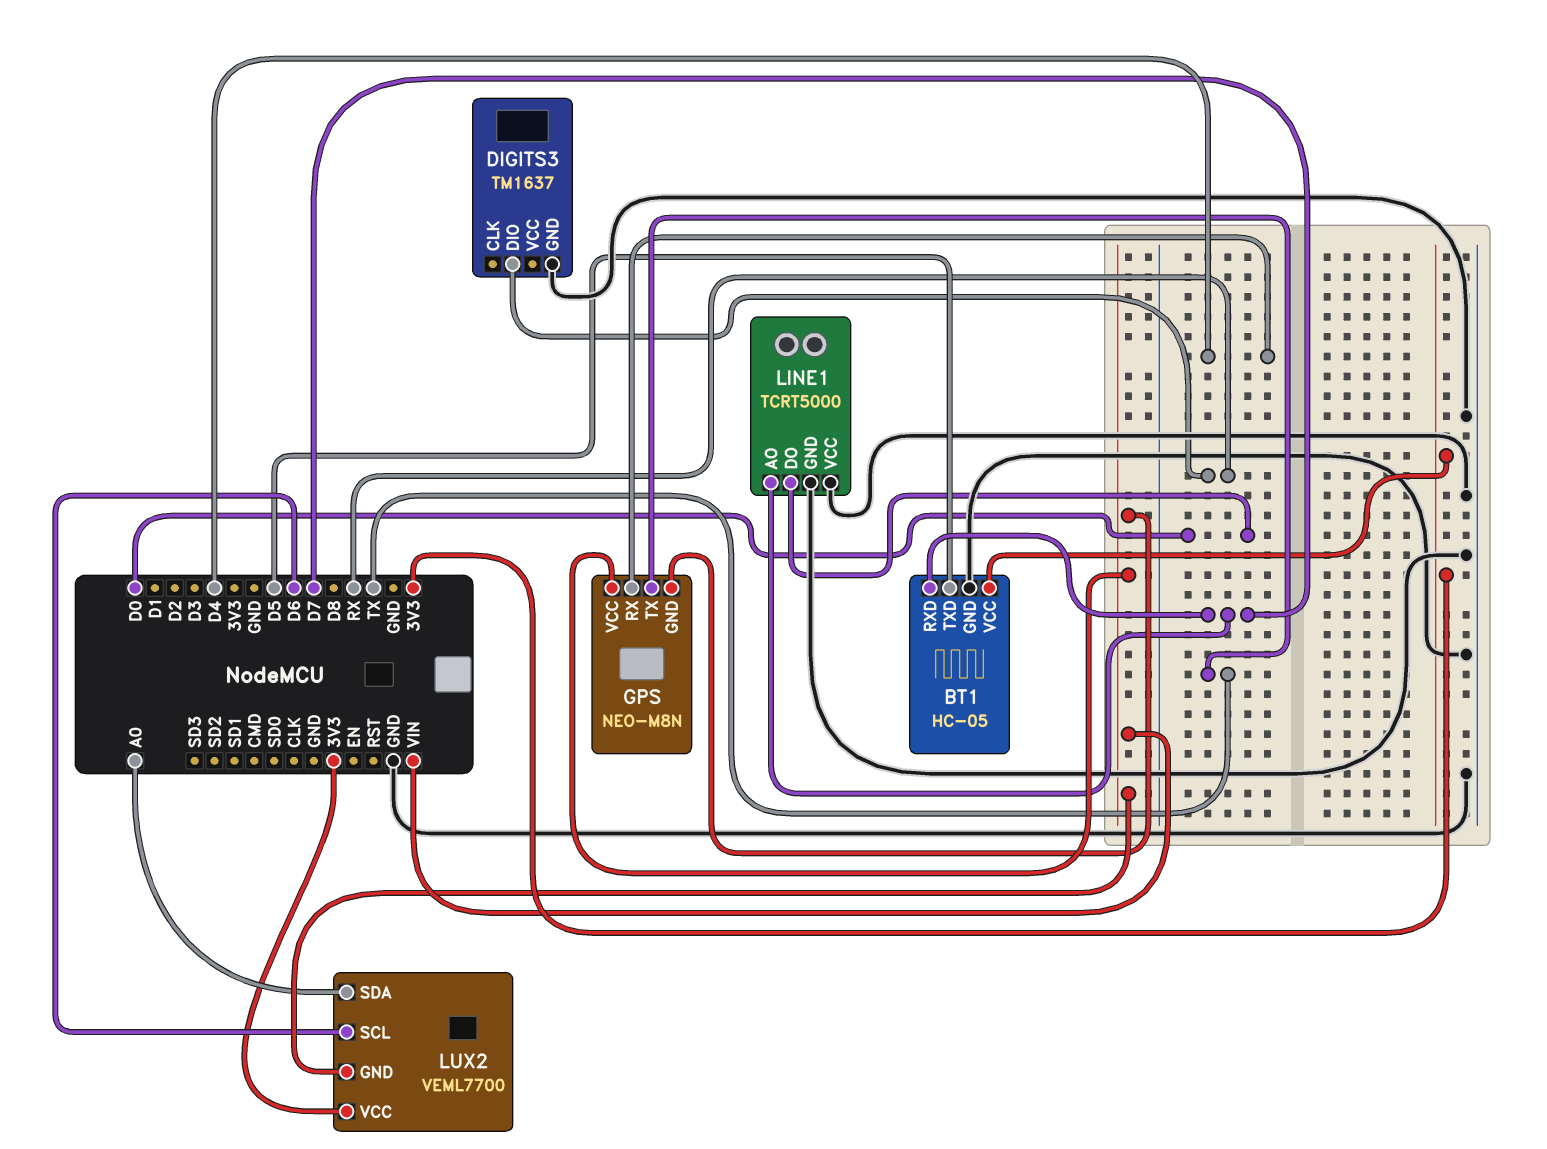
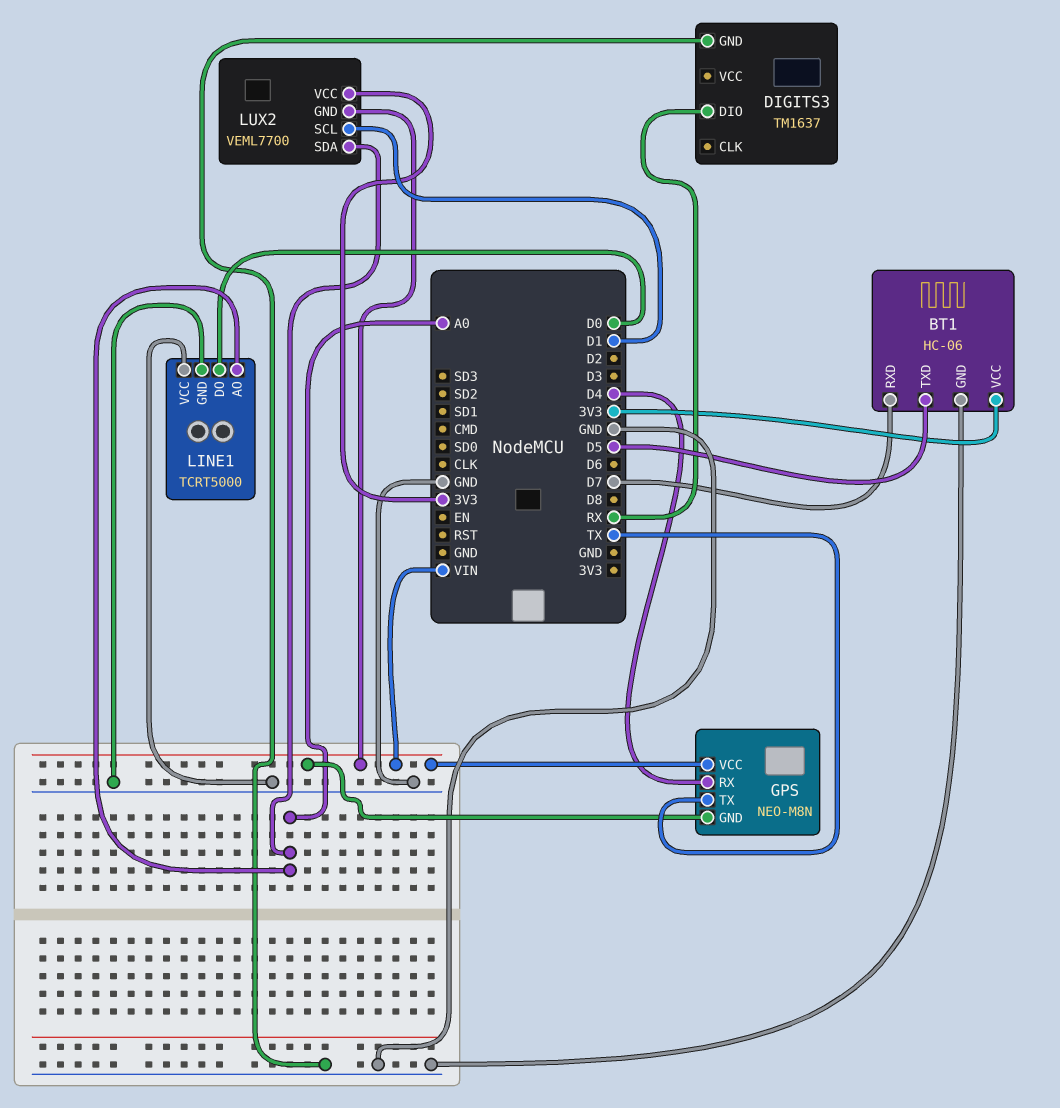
BT1: HC-05 -> HC-06
LINE1 pin AO: D7 -> A0
LUX2 pin SCL: D6 -> D1

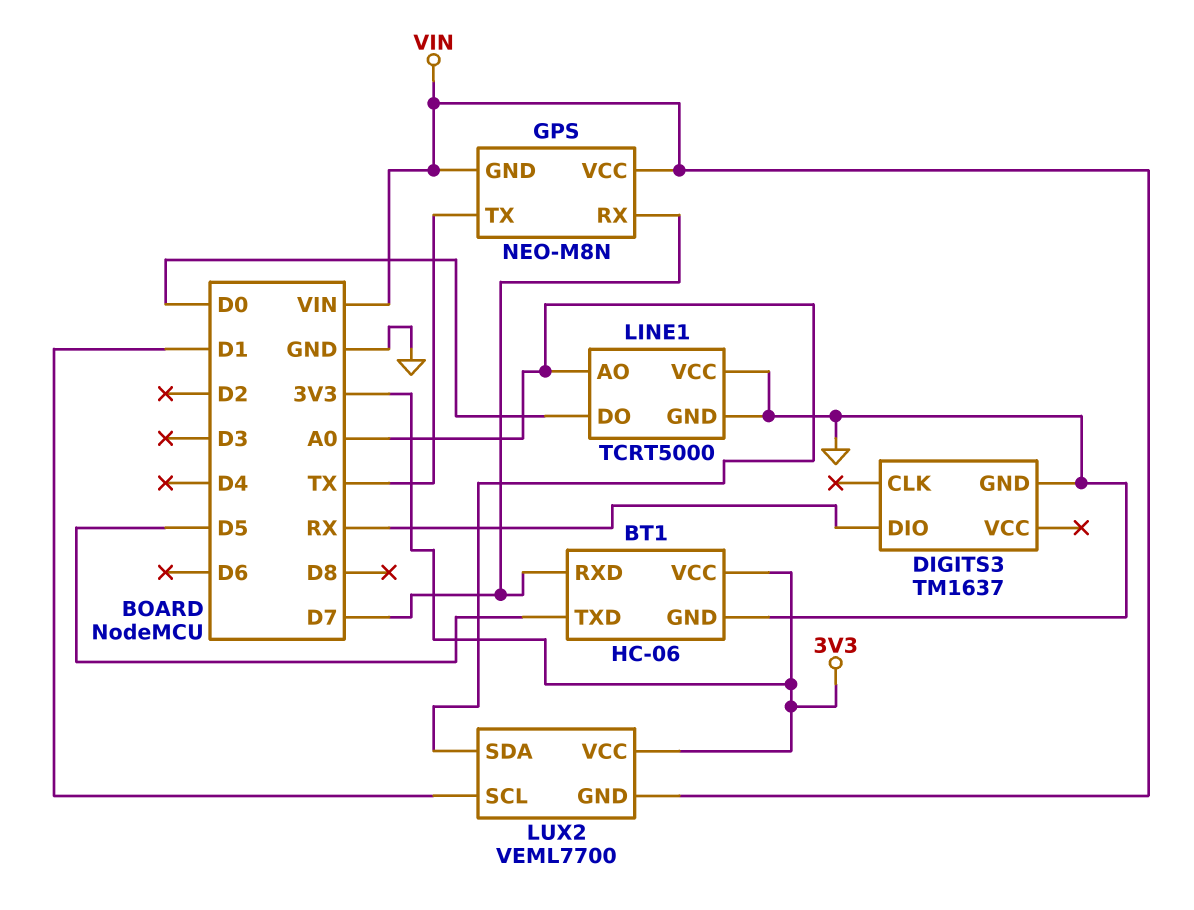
GPS pin RX: D4 -> D7

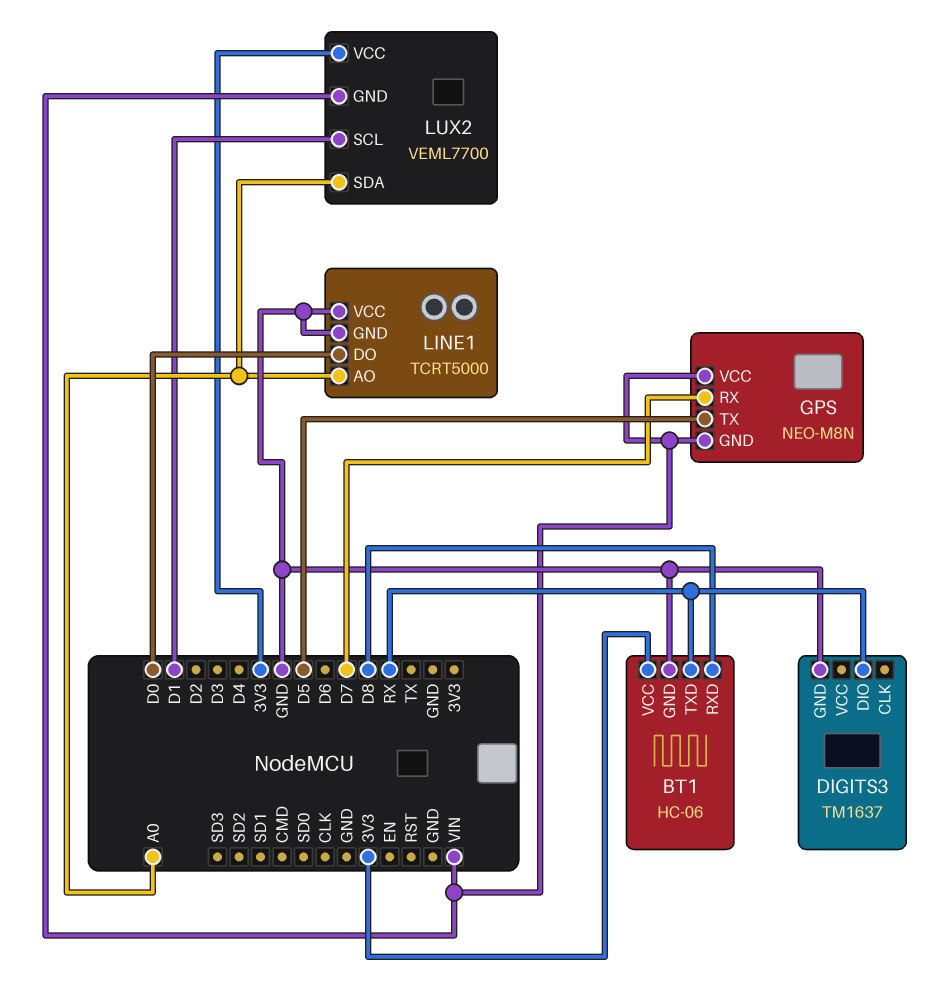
BT1 pin RXD: D7 -> D8
BT1 pin TXD: D5 -> RX
GPS pin TX: TX -> D5

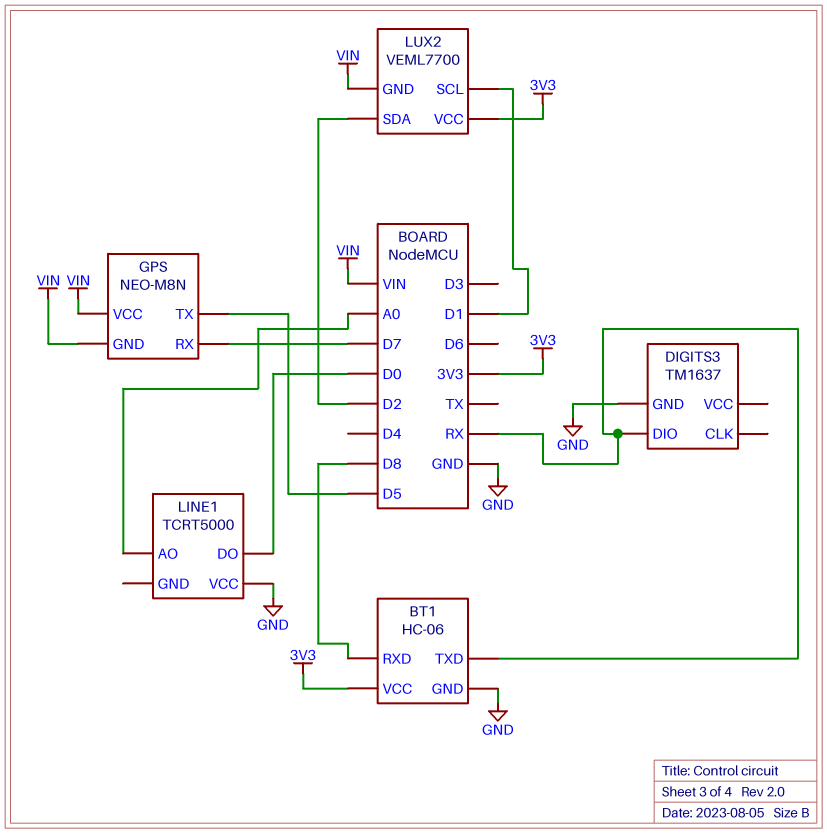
LINE1 pin GND: GND -> none
LUX2 pin SDA: A0 -> D2

